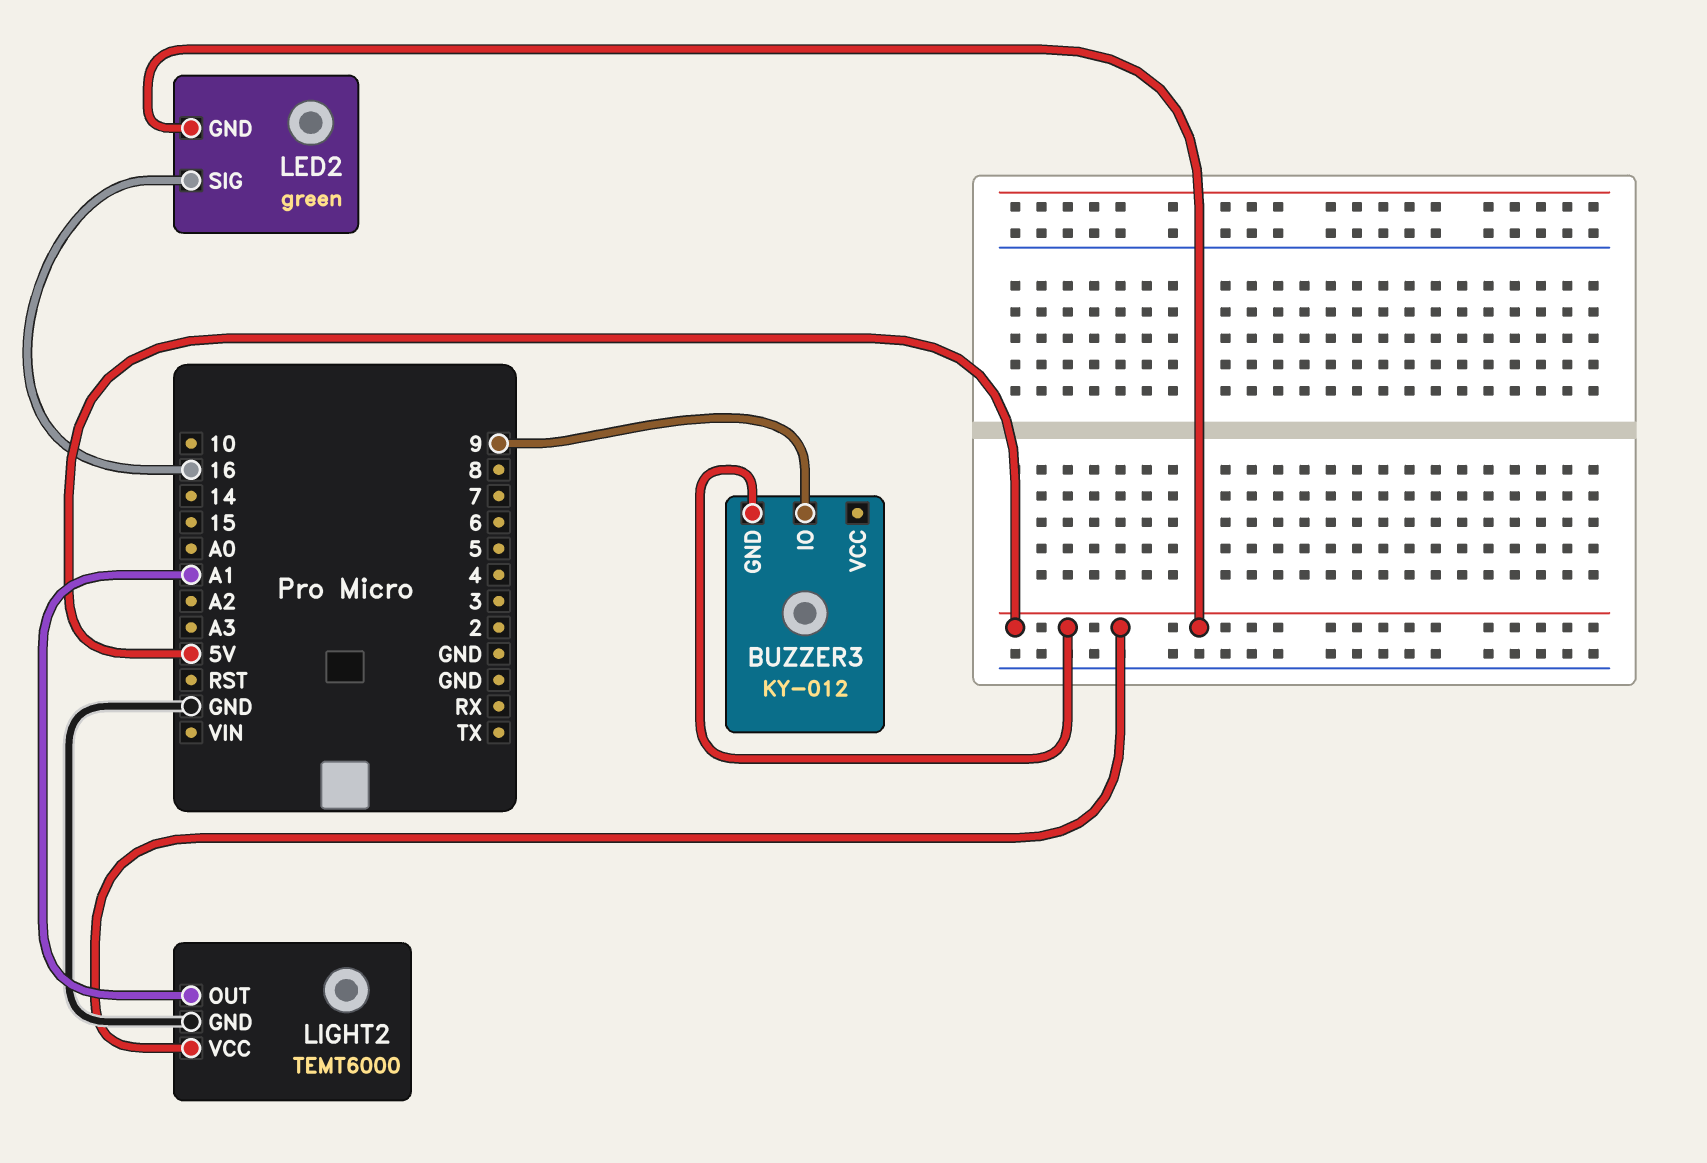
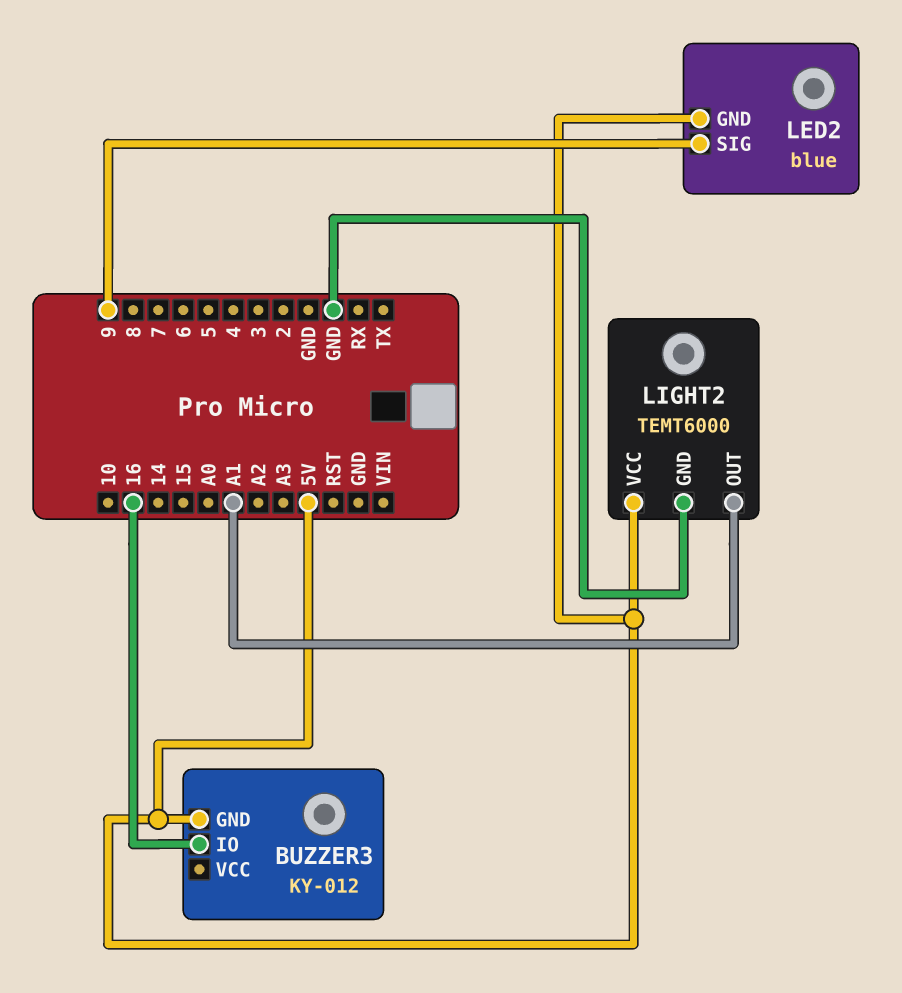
BUZZER3 pin IO: 9 -> 16
LED2: green -> blue
LED2 pin SIG: 16 -> 9

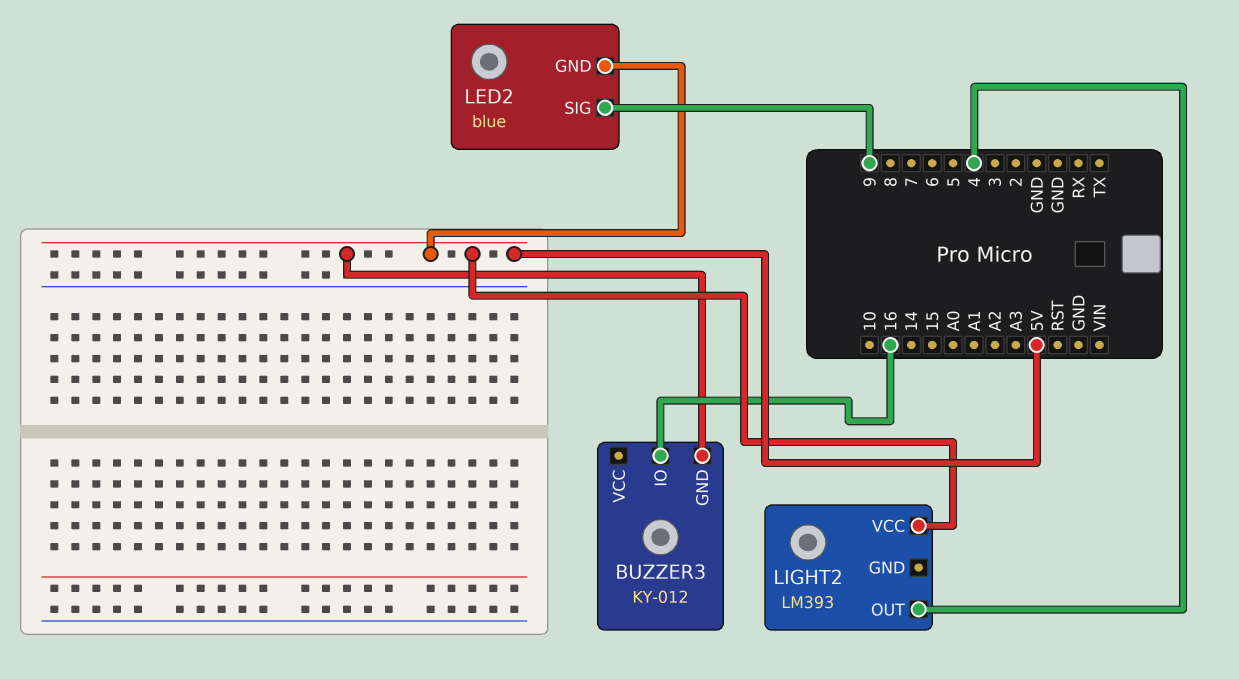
LIGHT2: TEMT6000 -> LM393
LIGHT2 pin GND: GND -> none
LIGHT2 pin OUT: A1 -> 4

